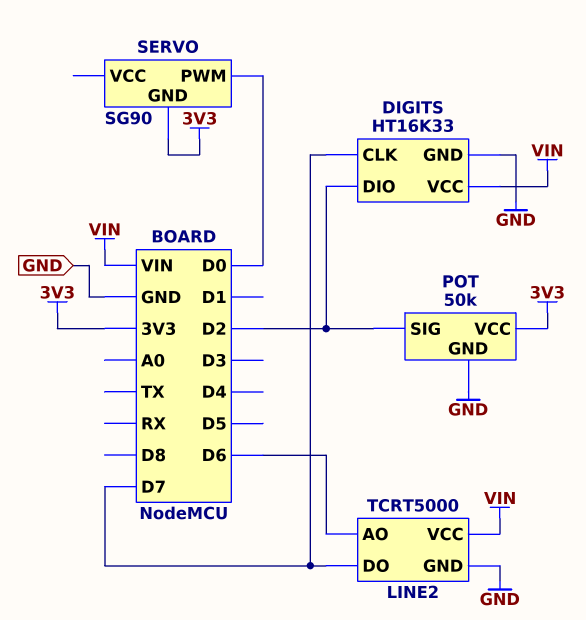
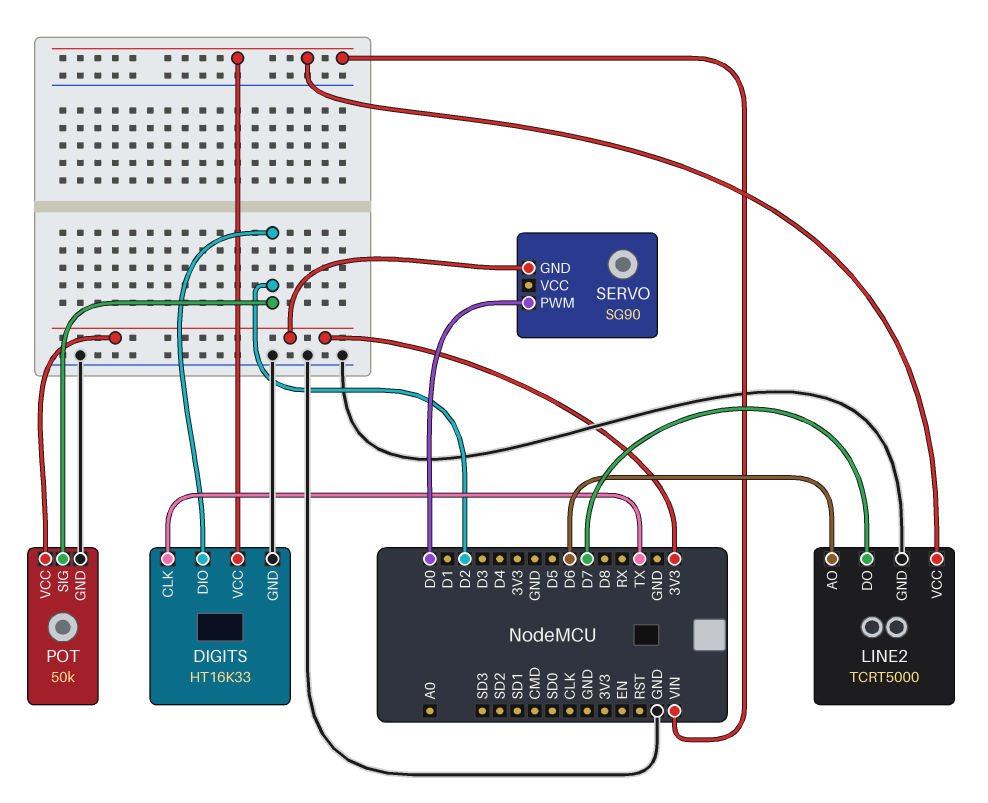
DIGITS pin CLK: D7 -> TX

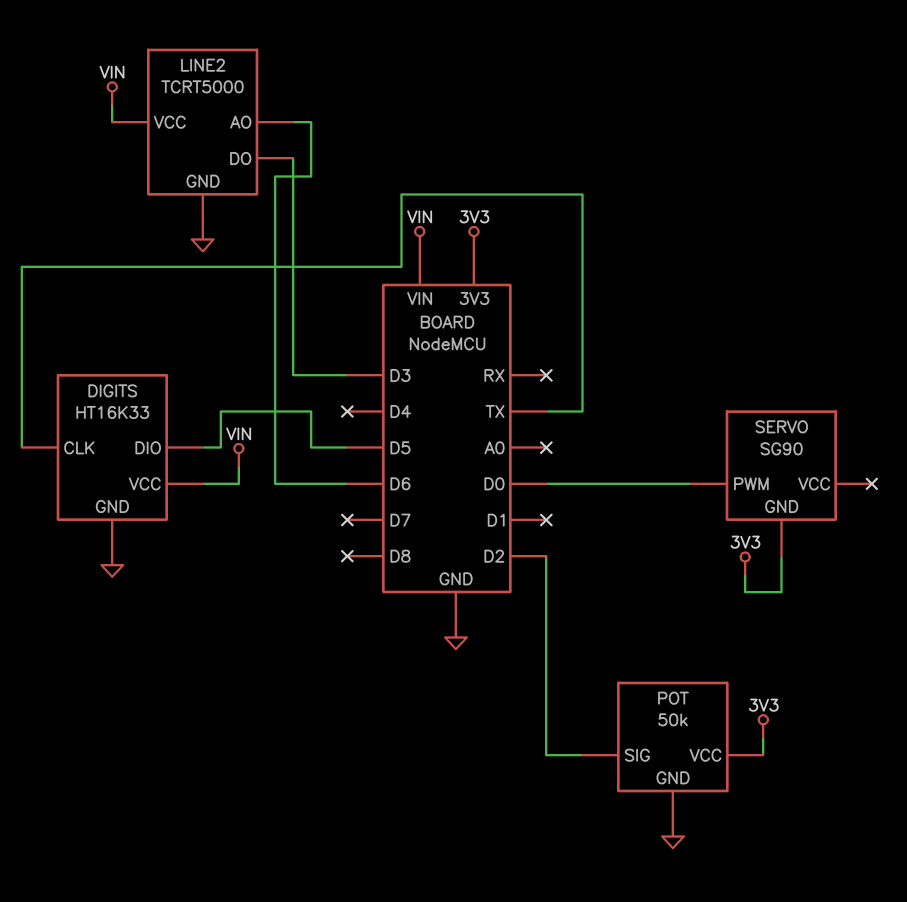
DIGITS pin DIO: D2 -> D5
LINE2 pin DO: D7 -> D3

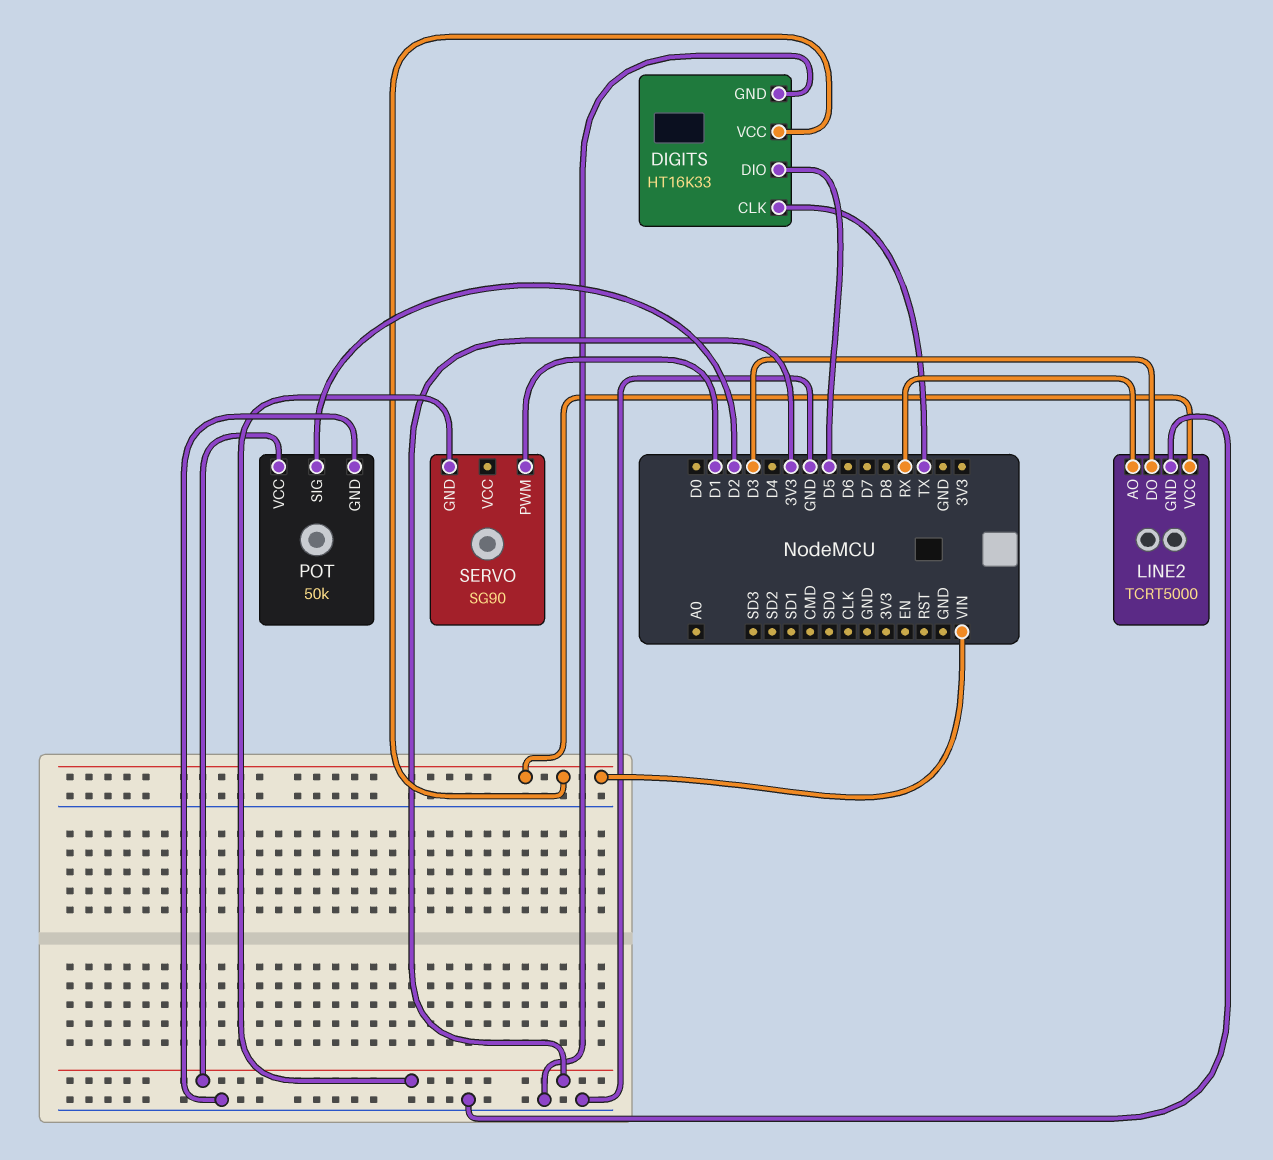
LINE2 pin AO: D6 -> RX
SERVO pin PWM: D0 -> D1

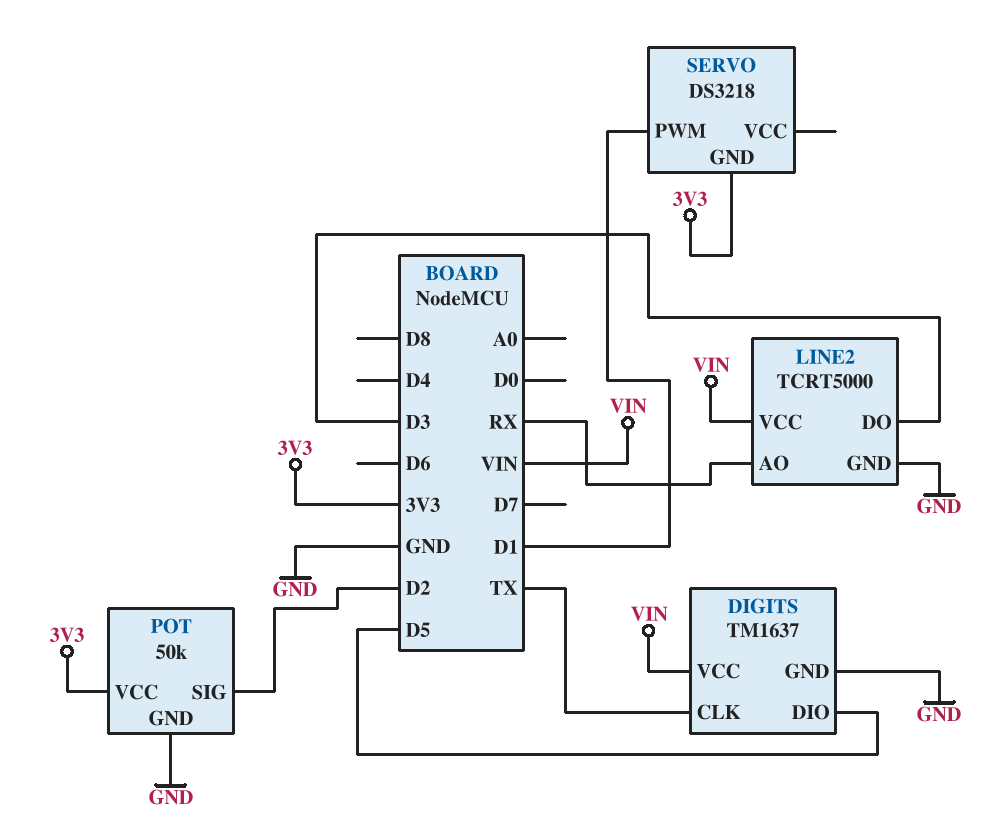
DIGITS: HT16K33 -> TM1637
SERVO: SG90 -> DS3218

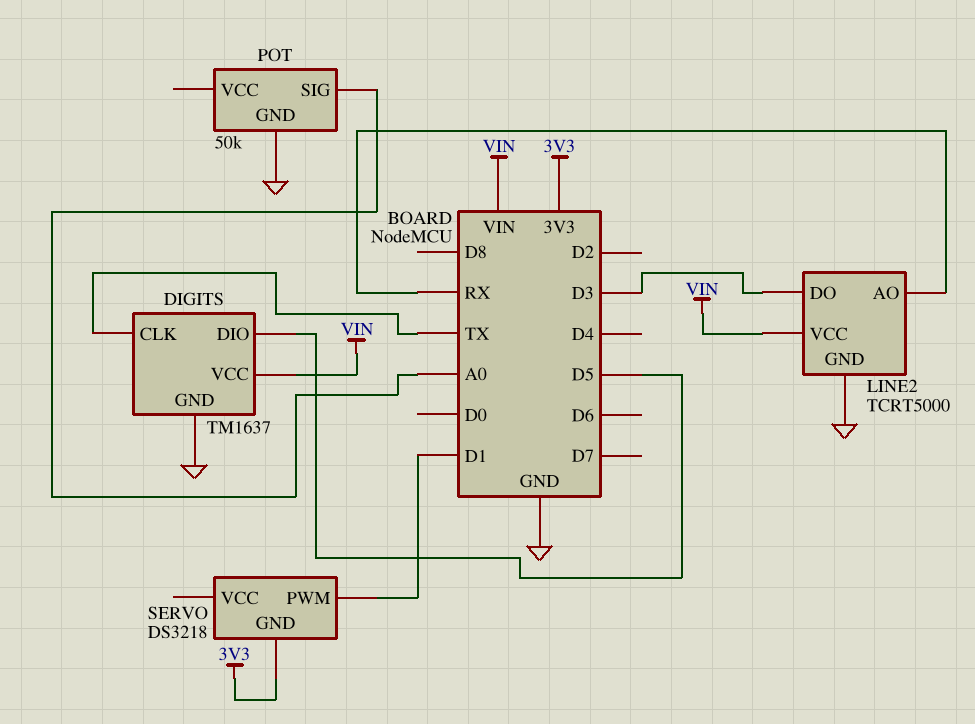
POT pin SIG: D2 -> A0
POT pin VCC: 3V3 -> none

